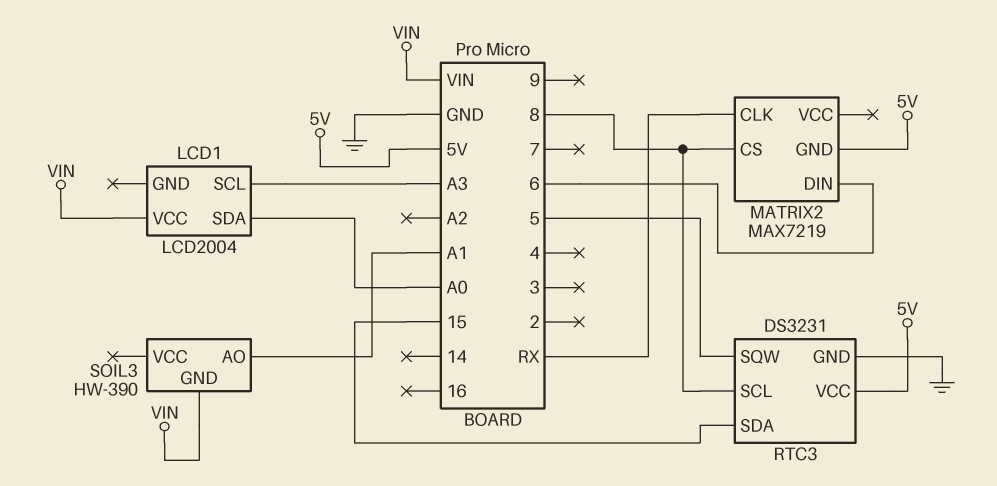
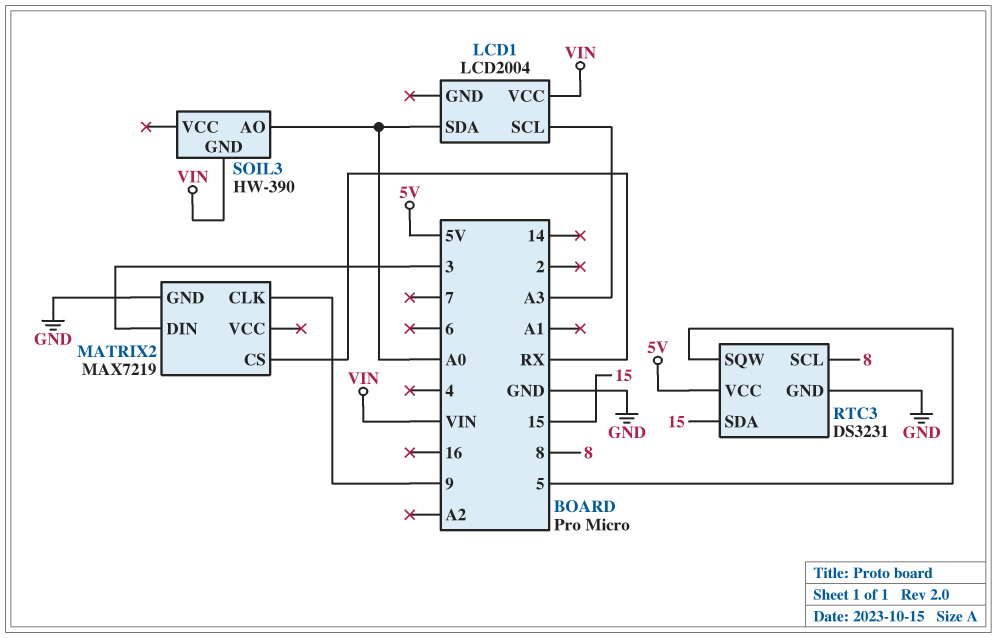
MATRIX2 pin CLK: RX -> 9
MATRIX2 pin CS: 8 -> RX
MATRIX2 pin DIN: 6 -> 3
MATRIX2 pin GND: 5V -> GND
SOIL3 pin AO: A1 -> A0

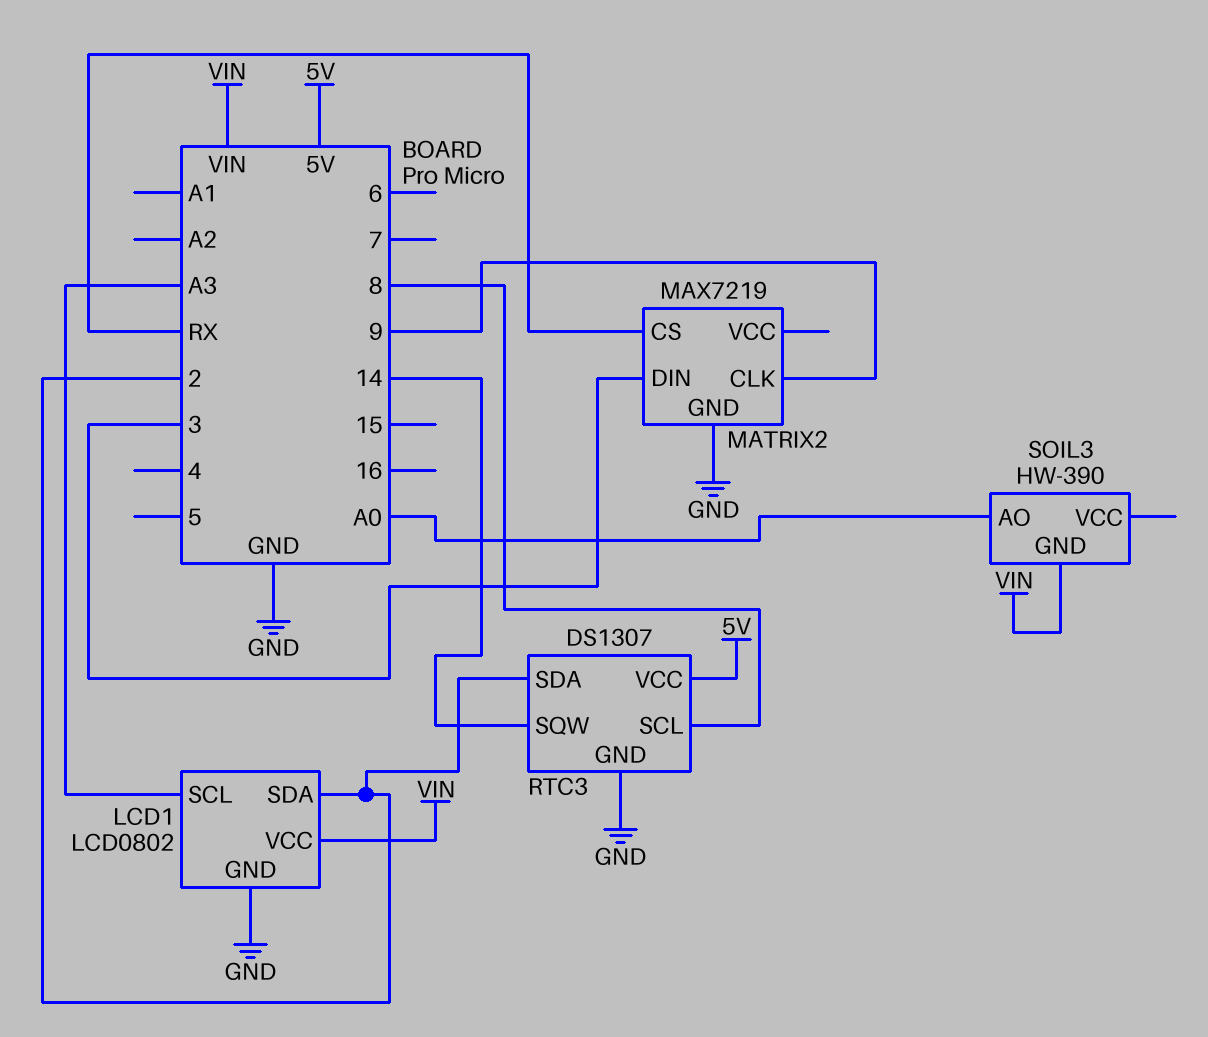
LCD1: LCD2004 -> LCD0802
LCD1 pin GND: none -> GND
LCD1 pin SDA: A0 -> 2
RTC3: DS3231 -> DS1307
RTC3 pin SDA: 15 -> 2
RTC3 pin SQW: 5 -> 14

